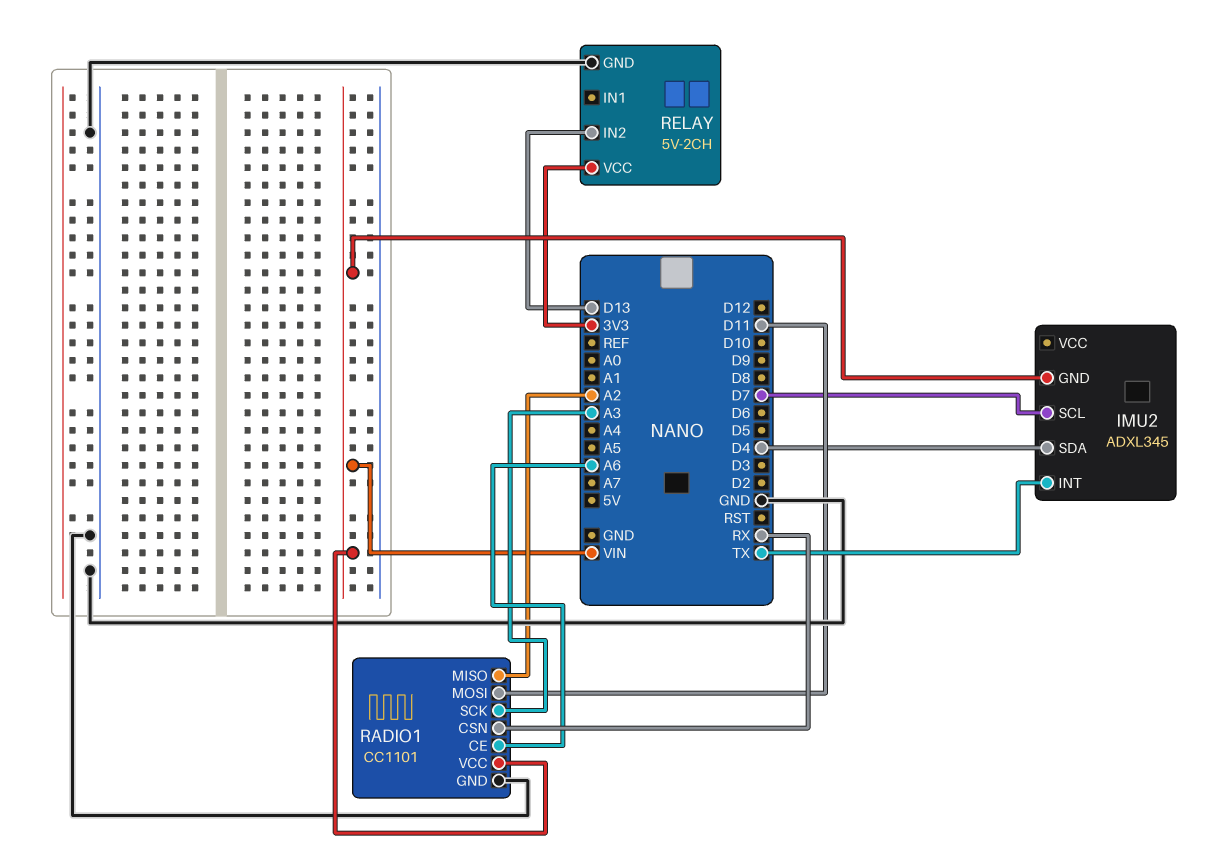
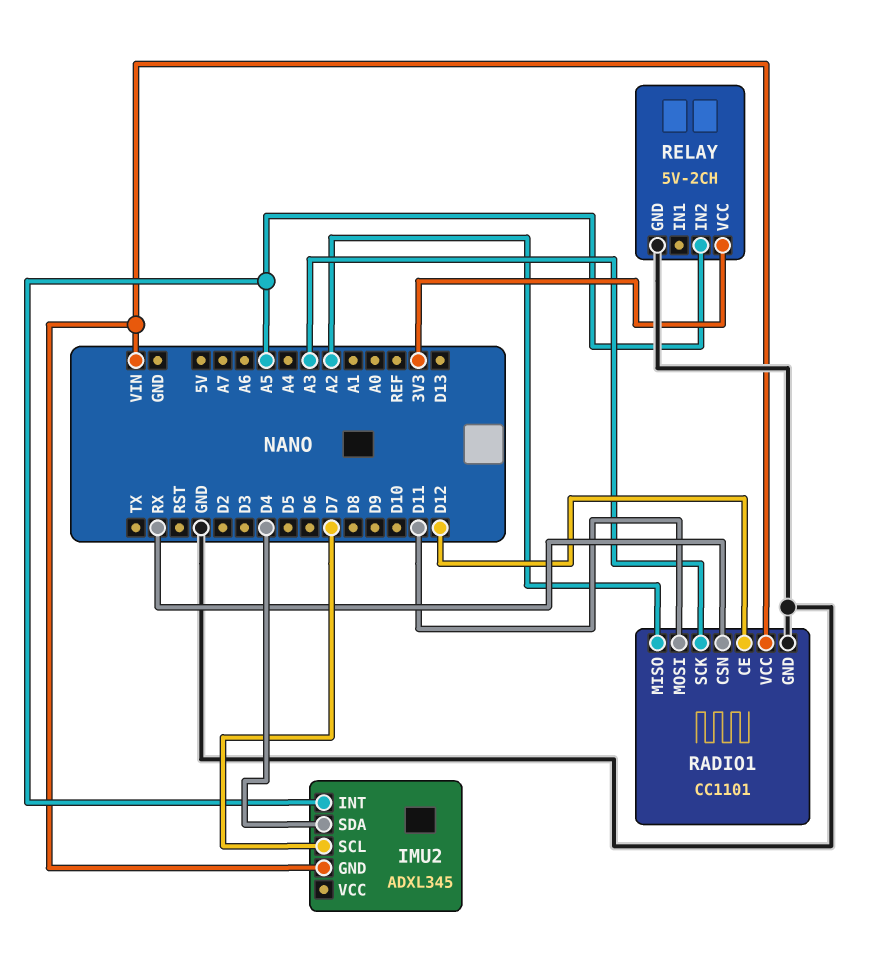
IMU2 pin INT: TX -> A5
RADIO1 pin CE: A6 -> D12
RELAY pin IN2: D13 -> A5

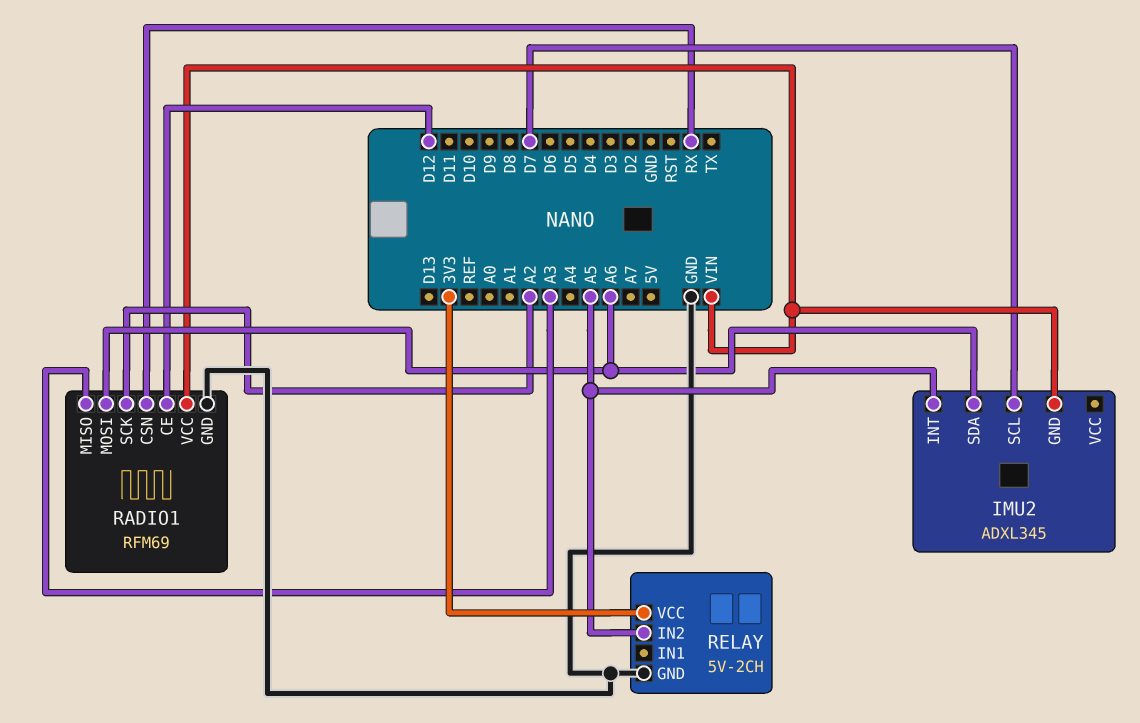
IMU2 pin SDA: D4 -> A6
RADIO1: CC1101 -> RFM69
RADIO1 pin MISO: A2 -> A3
RADIO1 pin MOSI: D11 -> A6
RADIO1 pin SCK: A3 -> A2

